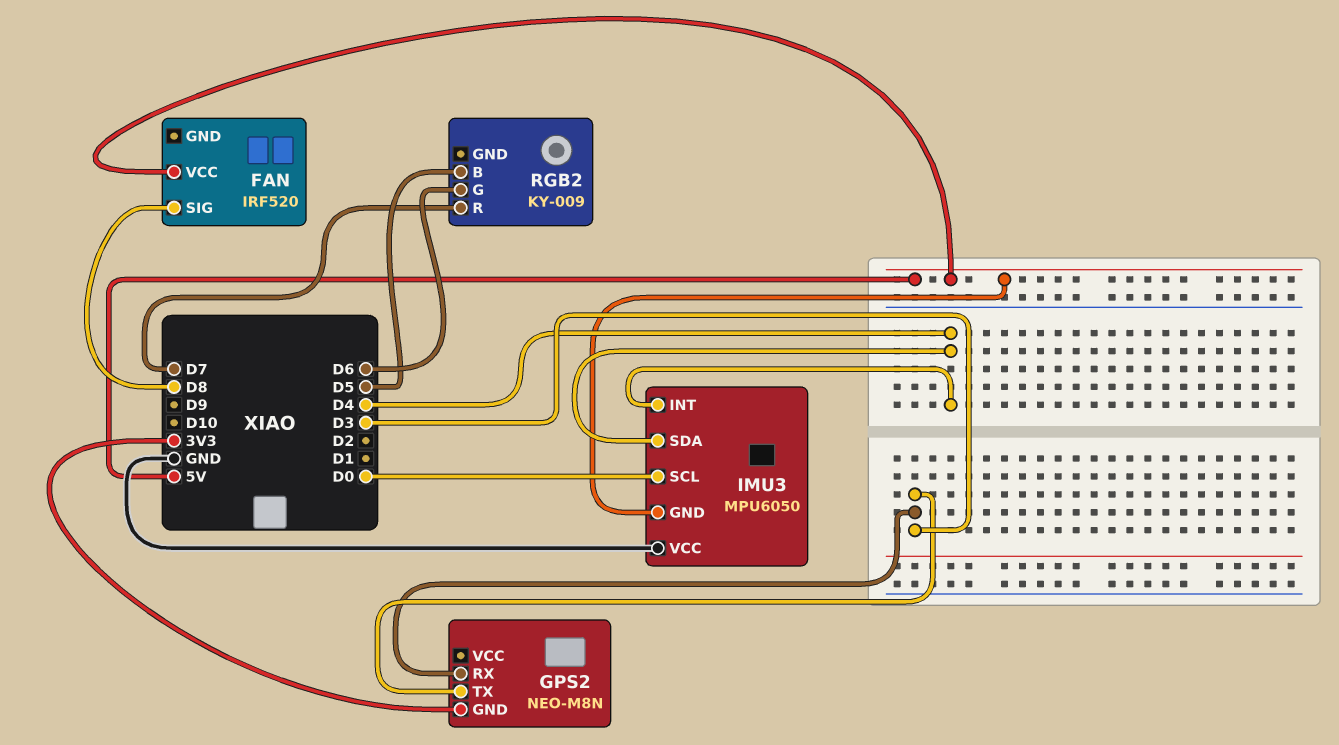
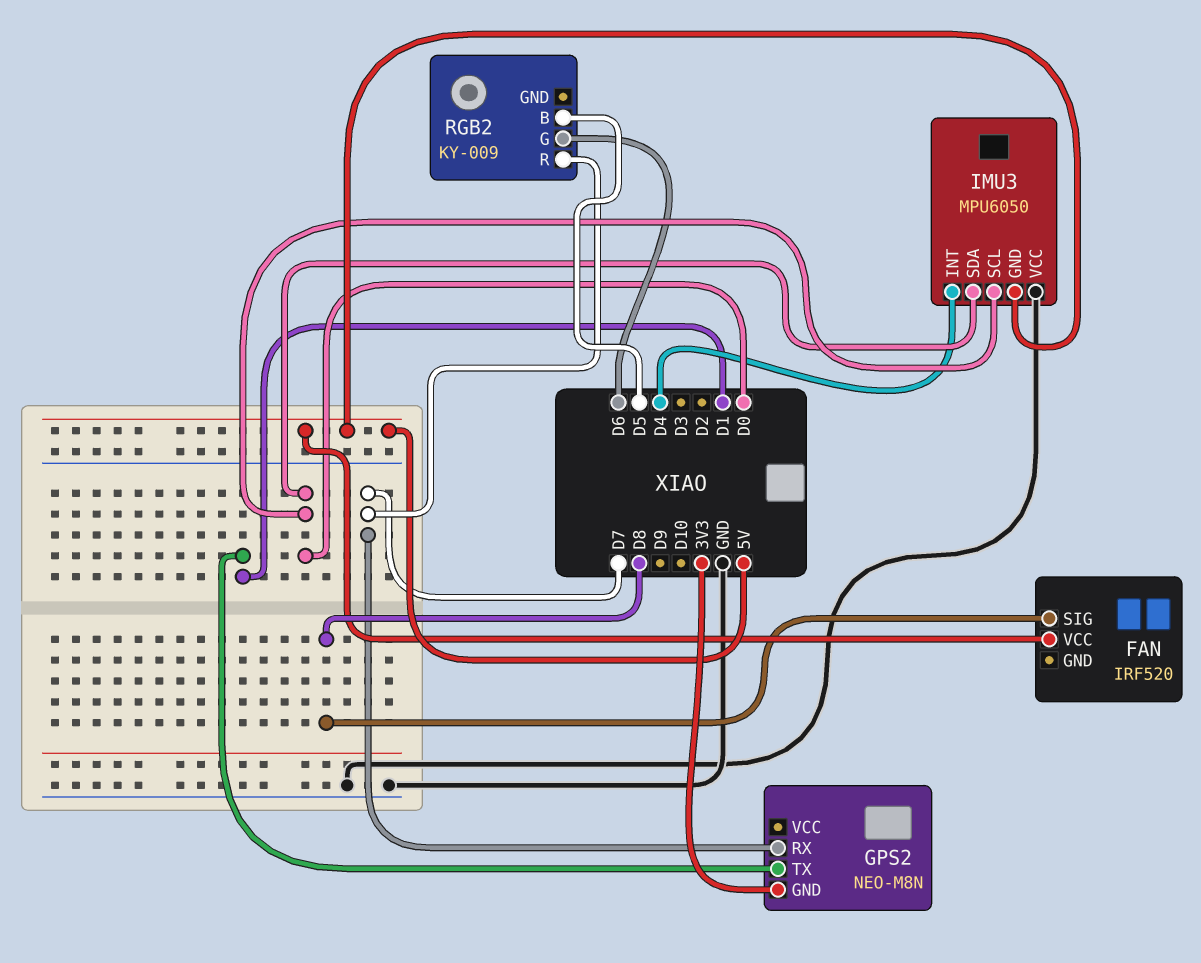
GPS2 pin RX: D3 -> D7
GPS2 pin TX: D3 -> D1
IMU3 pin SDA: D4 -> D0

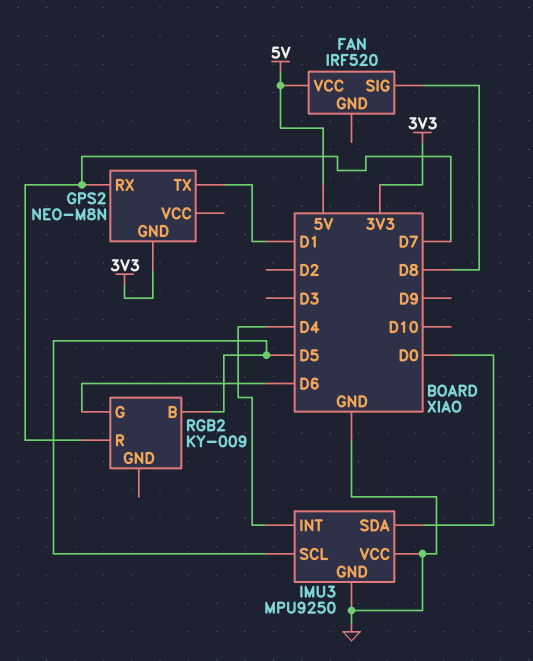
IMU3: MPU6050 -> MPU9250
IMU3 pin GND: 5V -> GND
IMU3 pin SCL: D0 -> D5

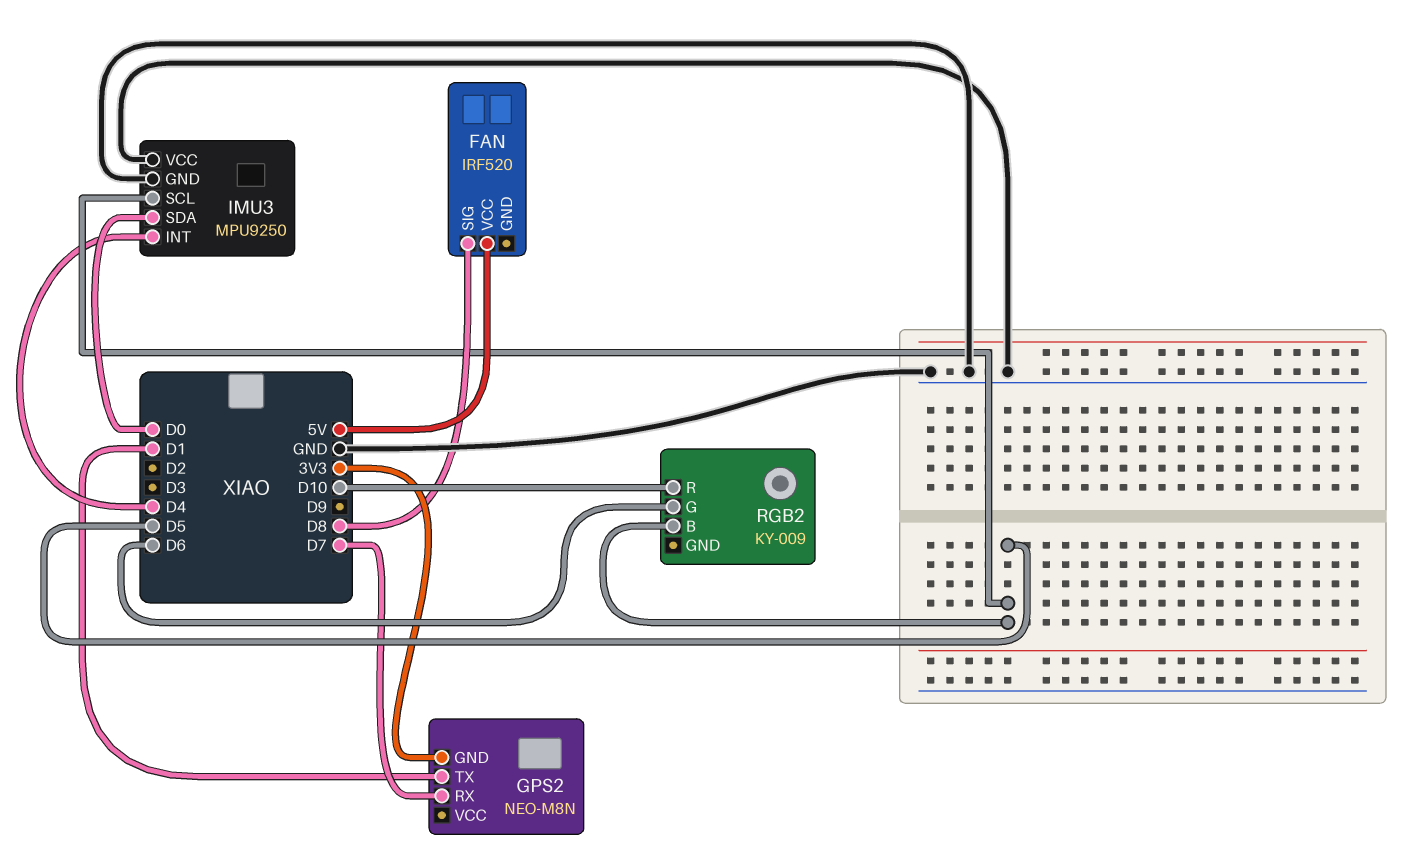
RGB2 pin R: D7 -> D10

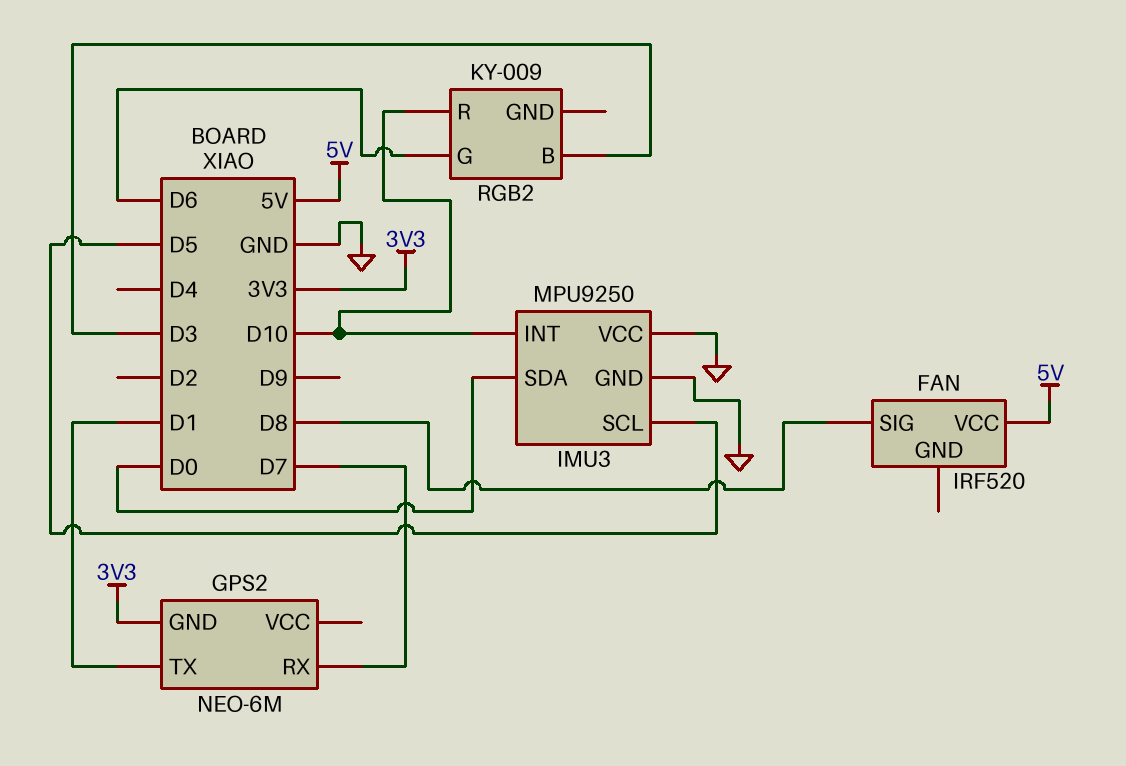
GPS2: NEO-M8N -> NEO-6M
IMU3 pin INT: D4 -> D10
RGB2 pin B: D5 -> D3

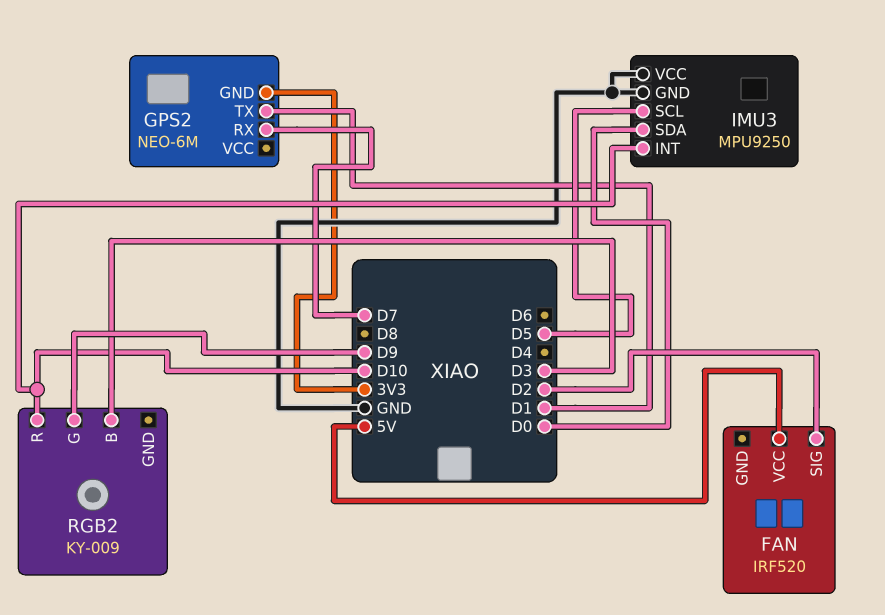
FAN pin SIG: D8 -> D2
RGB2 pin G: D6 -> D9

